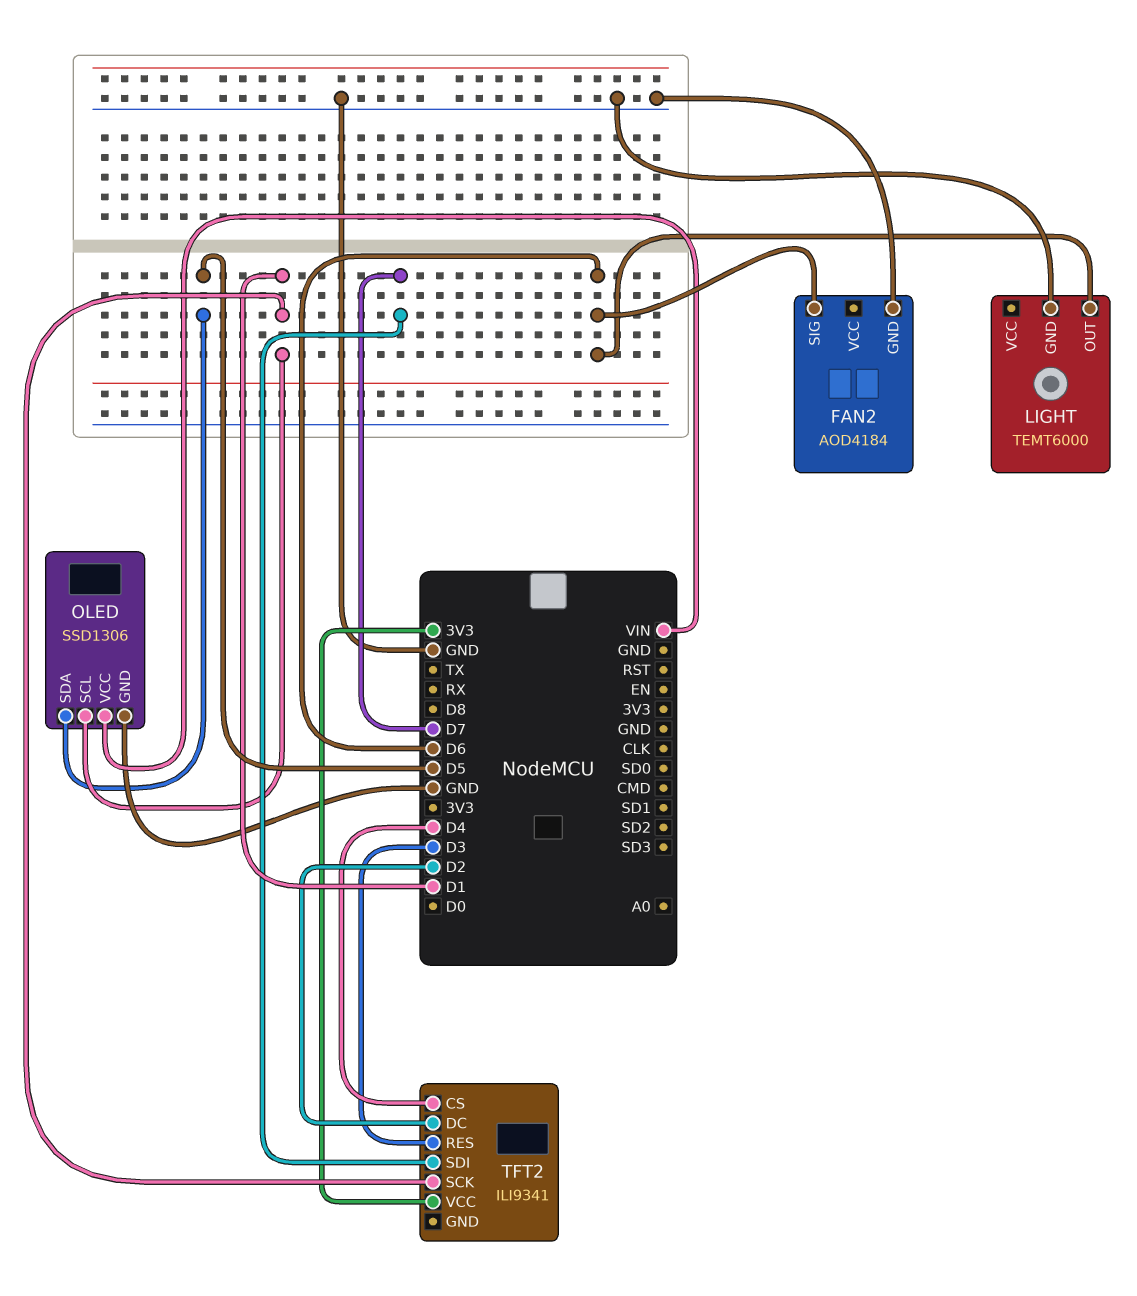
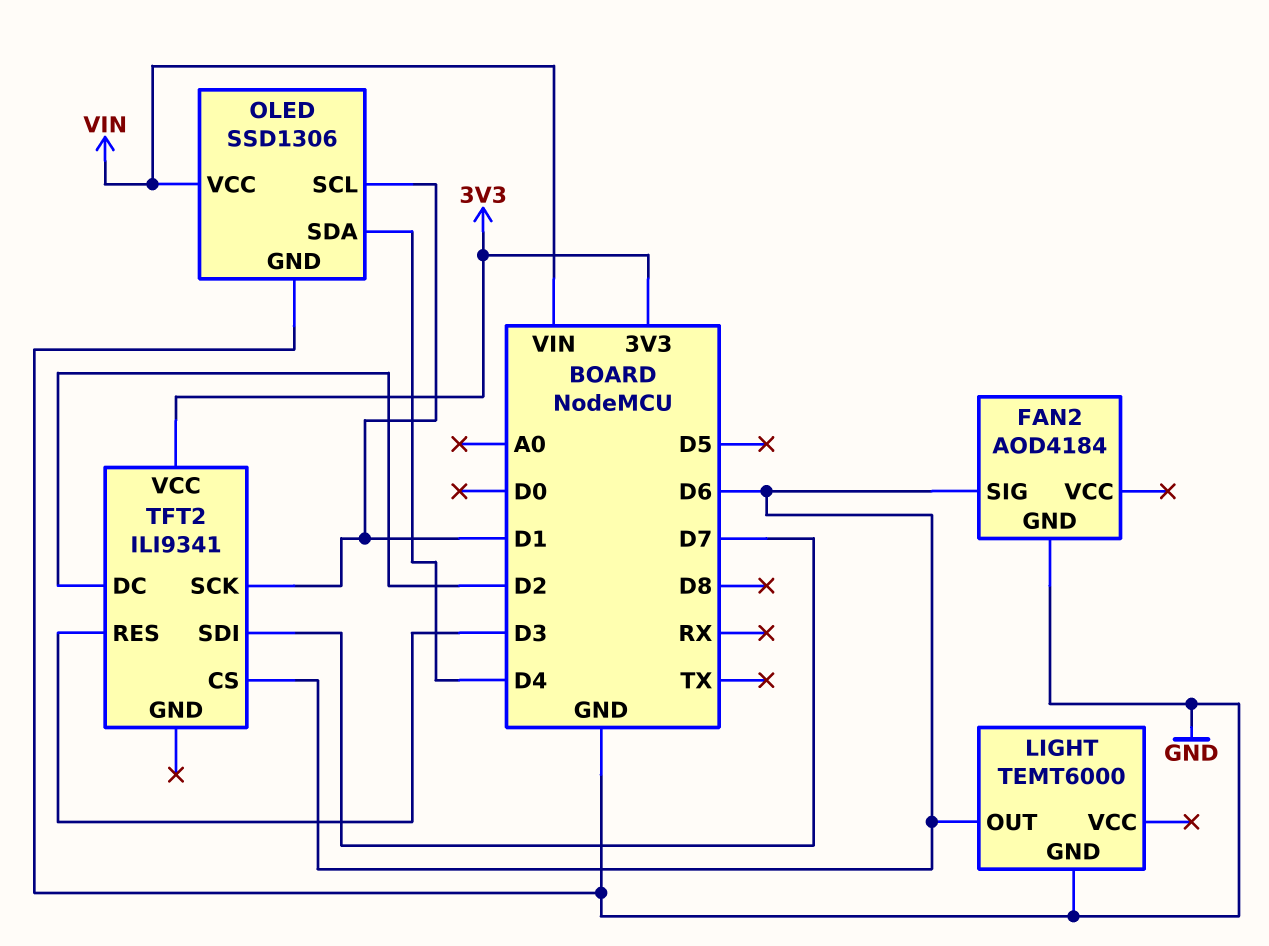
OLED pin SDA: D5 -> D4
TFT2 pin CS: D4 -> D6

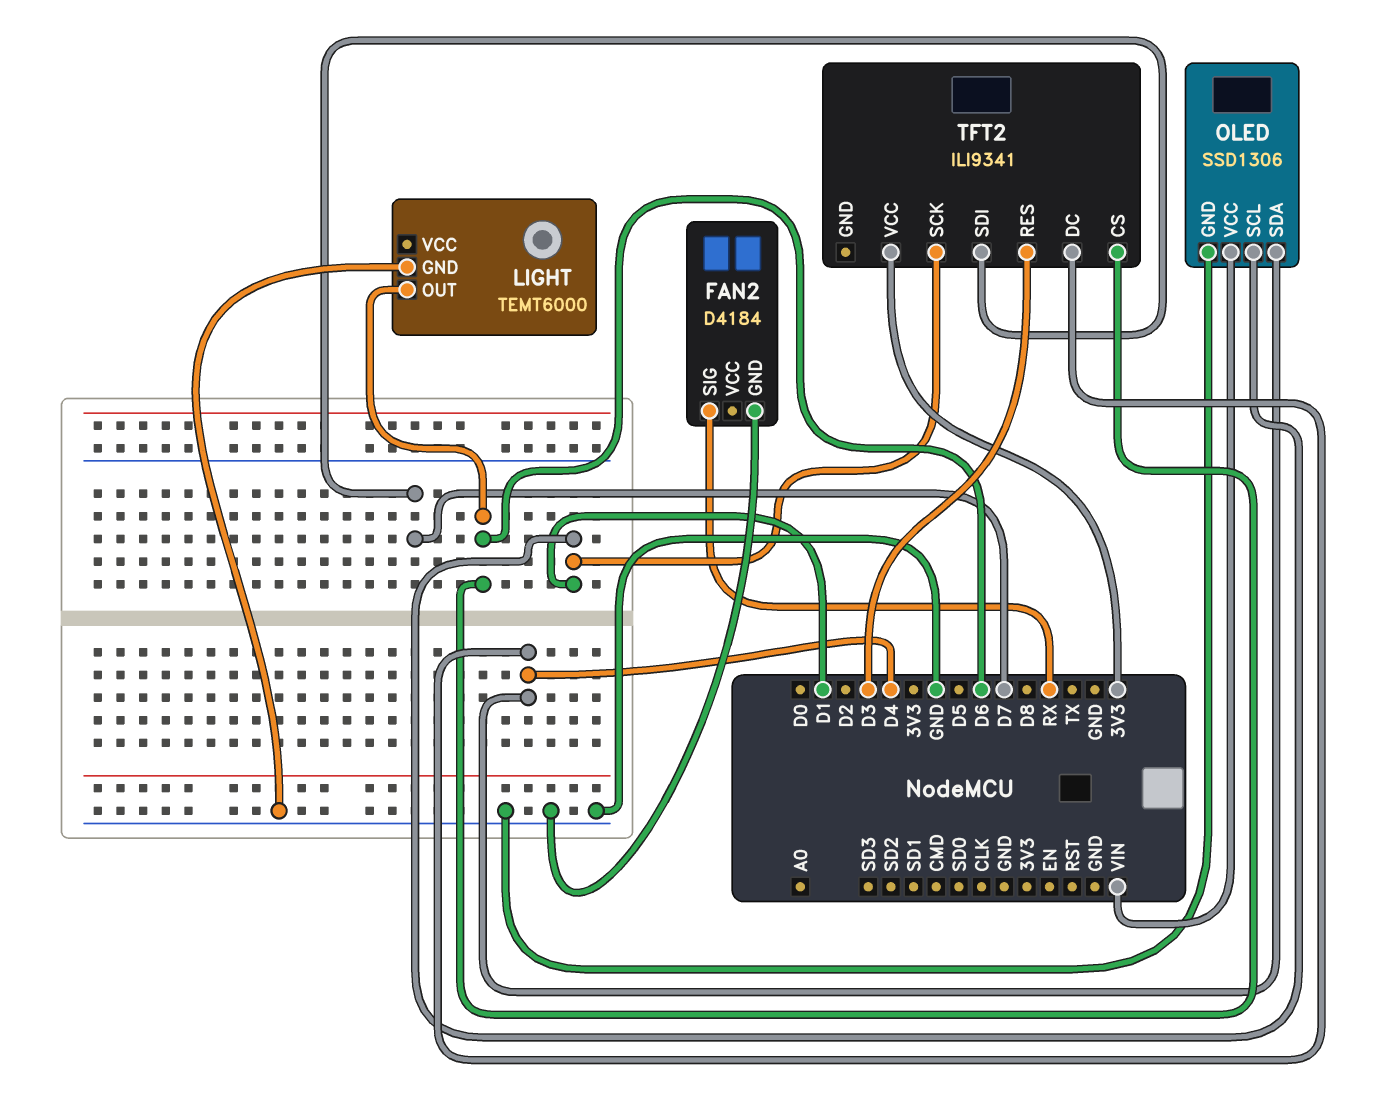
FAN2: AOD4184 -> D4184
FAN2 pin SIG: D6 -> RX
TFT2 pin DC: D2 -> D4

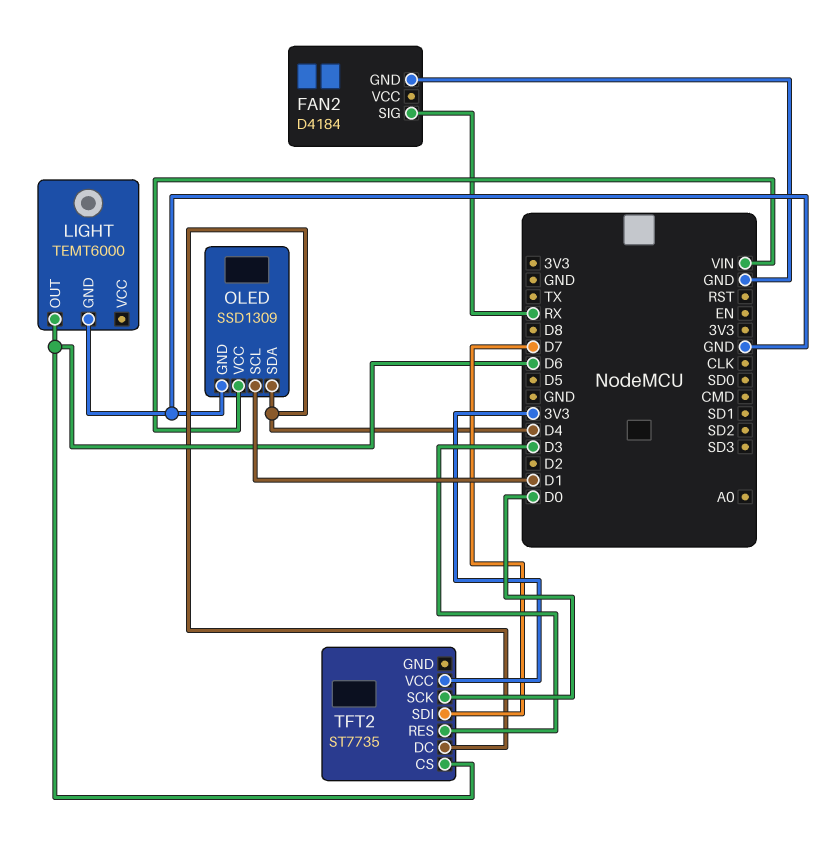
OLED: SSD1306 -> SSD1309
TFT2: ILI9341 -> ST7735
TFT2 pin SCK: D1 -> D0

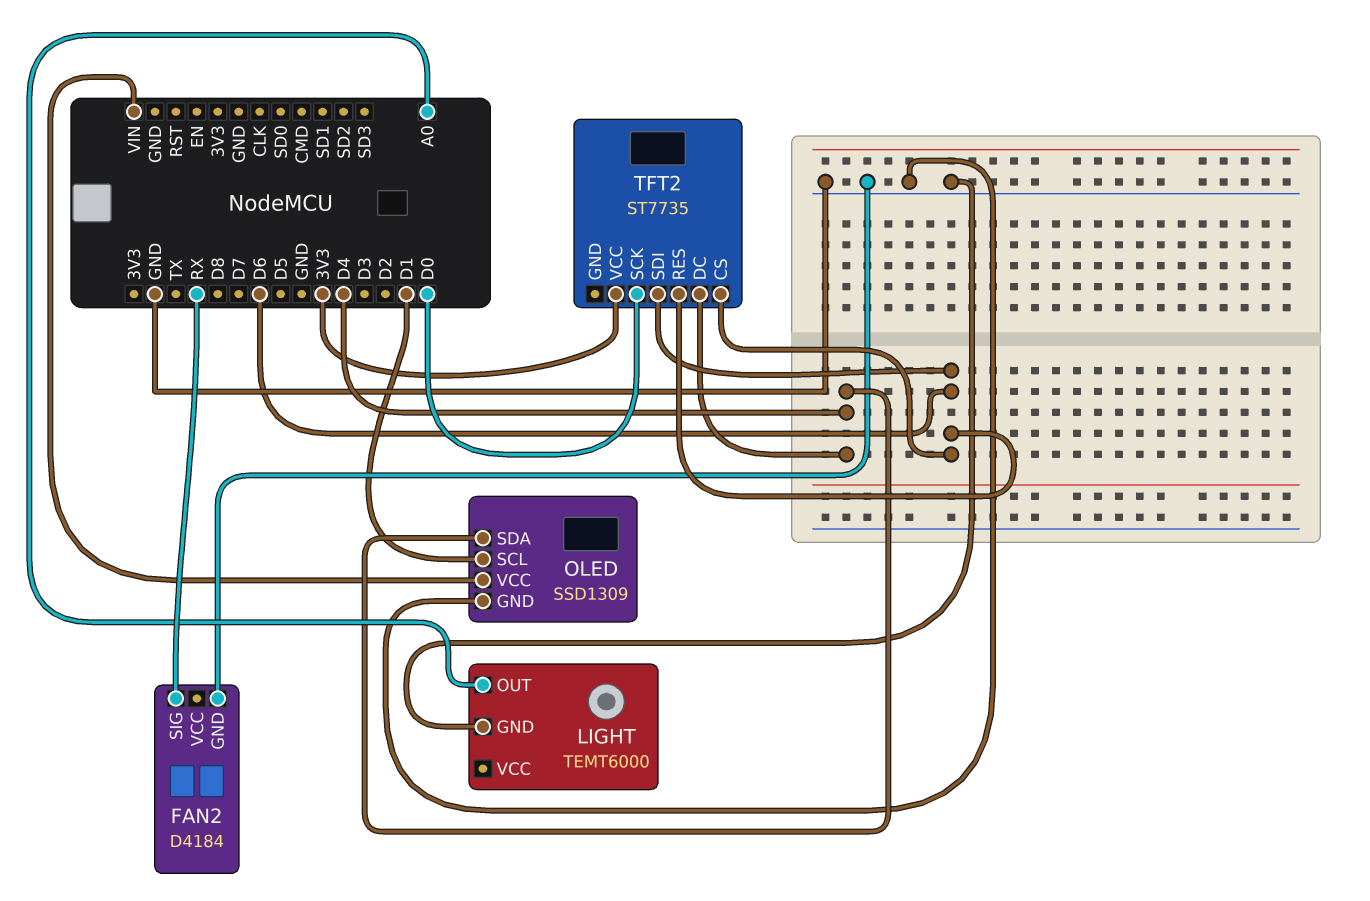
LIGHT pin OUT: D6 -> A0
TFT2 pin RES: D3 -> D6
TFT2 pin SDI: D7 -> D6

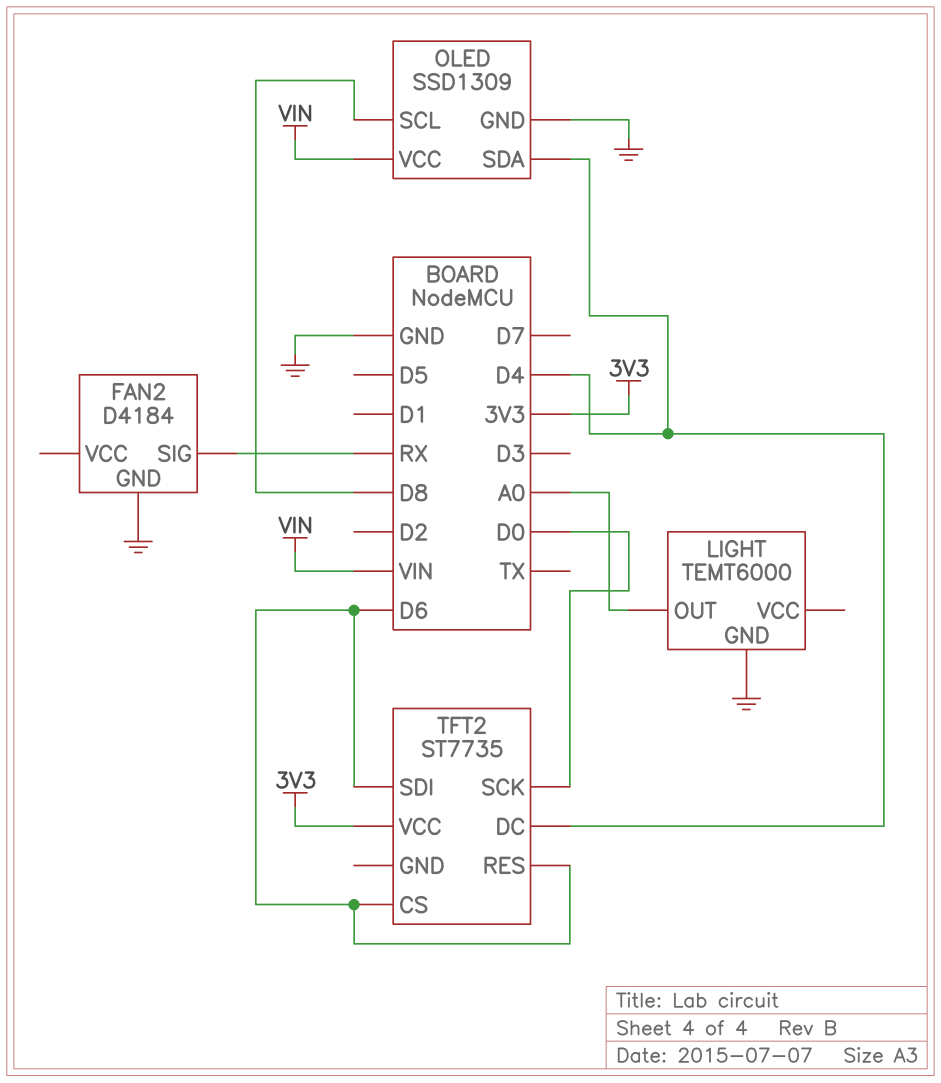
OLED pin SCL: D1 -> D8

